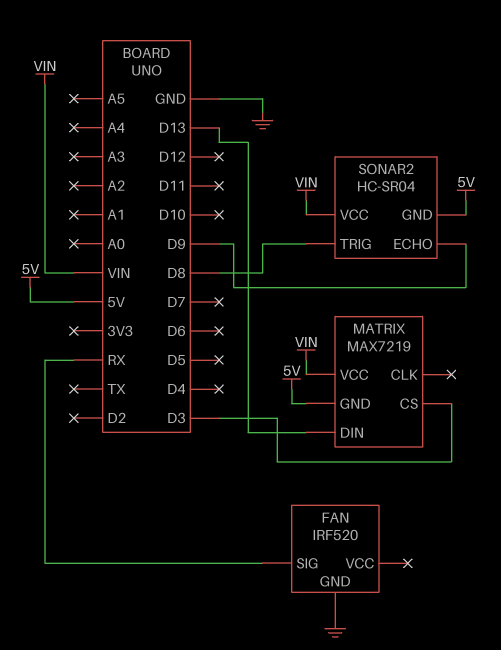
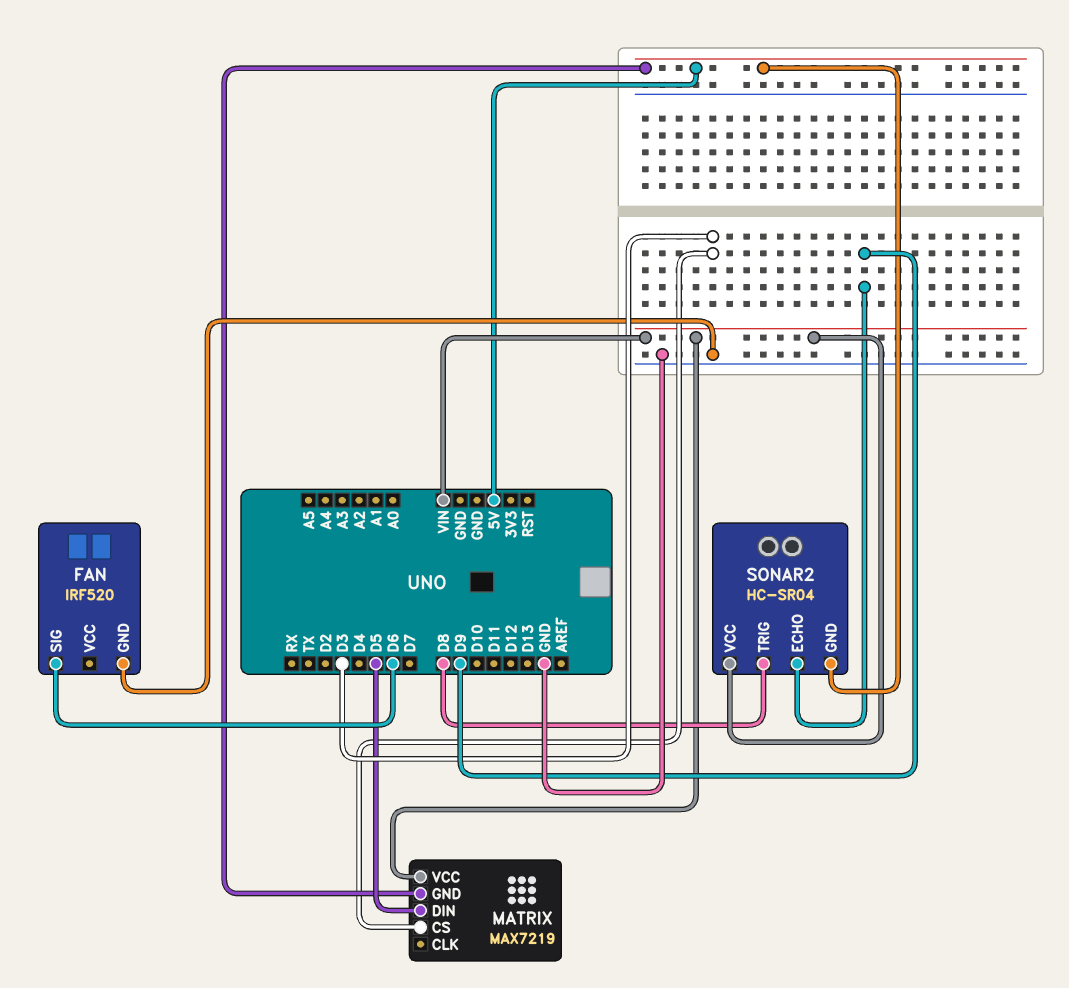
FAN pin SIG: RX -> D6
MATRIX pin DIN: D13 -> D5

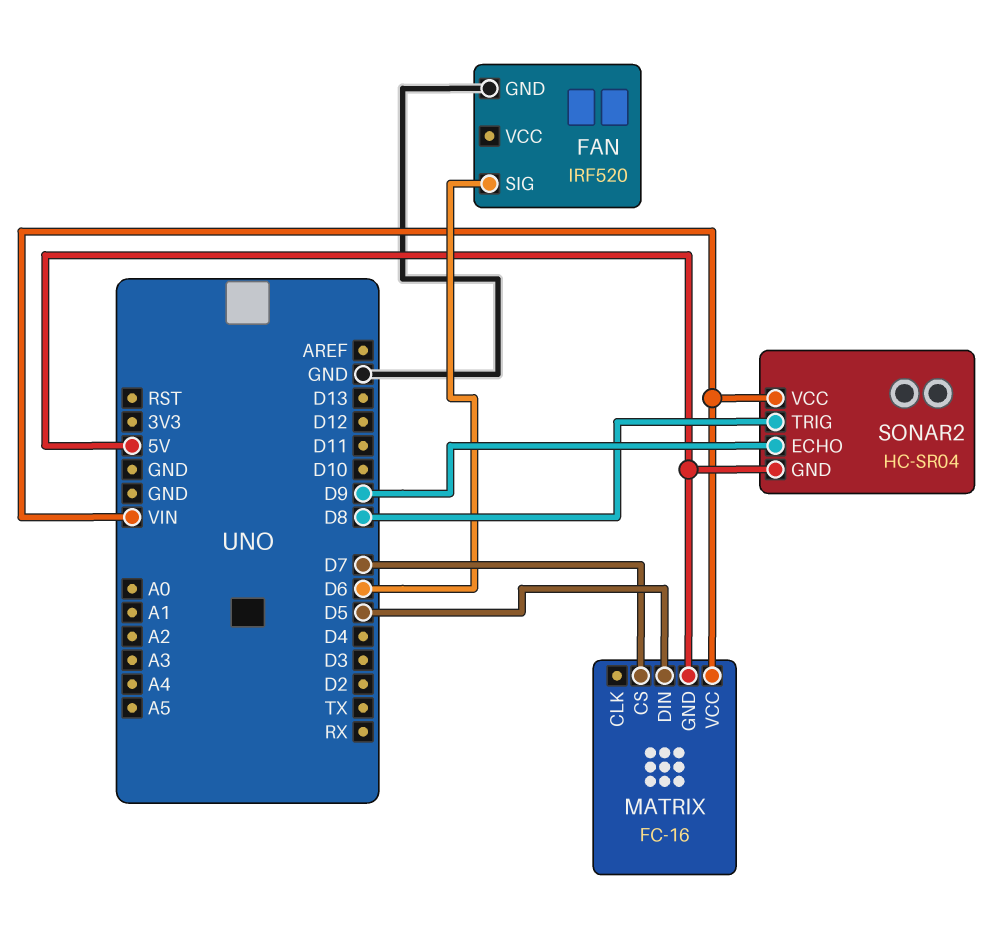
MATRIX: MAX7219 -> FC-16
MATRIX pin CS: D3 -> D7

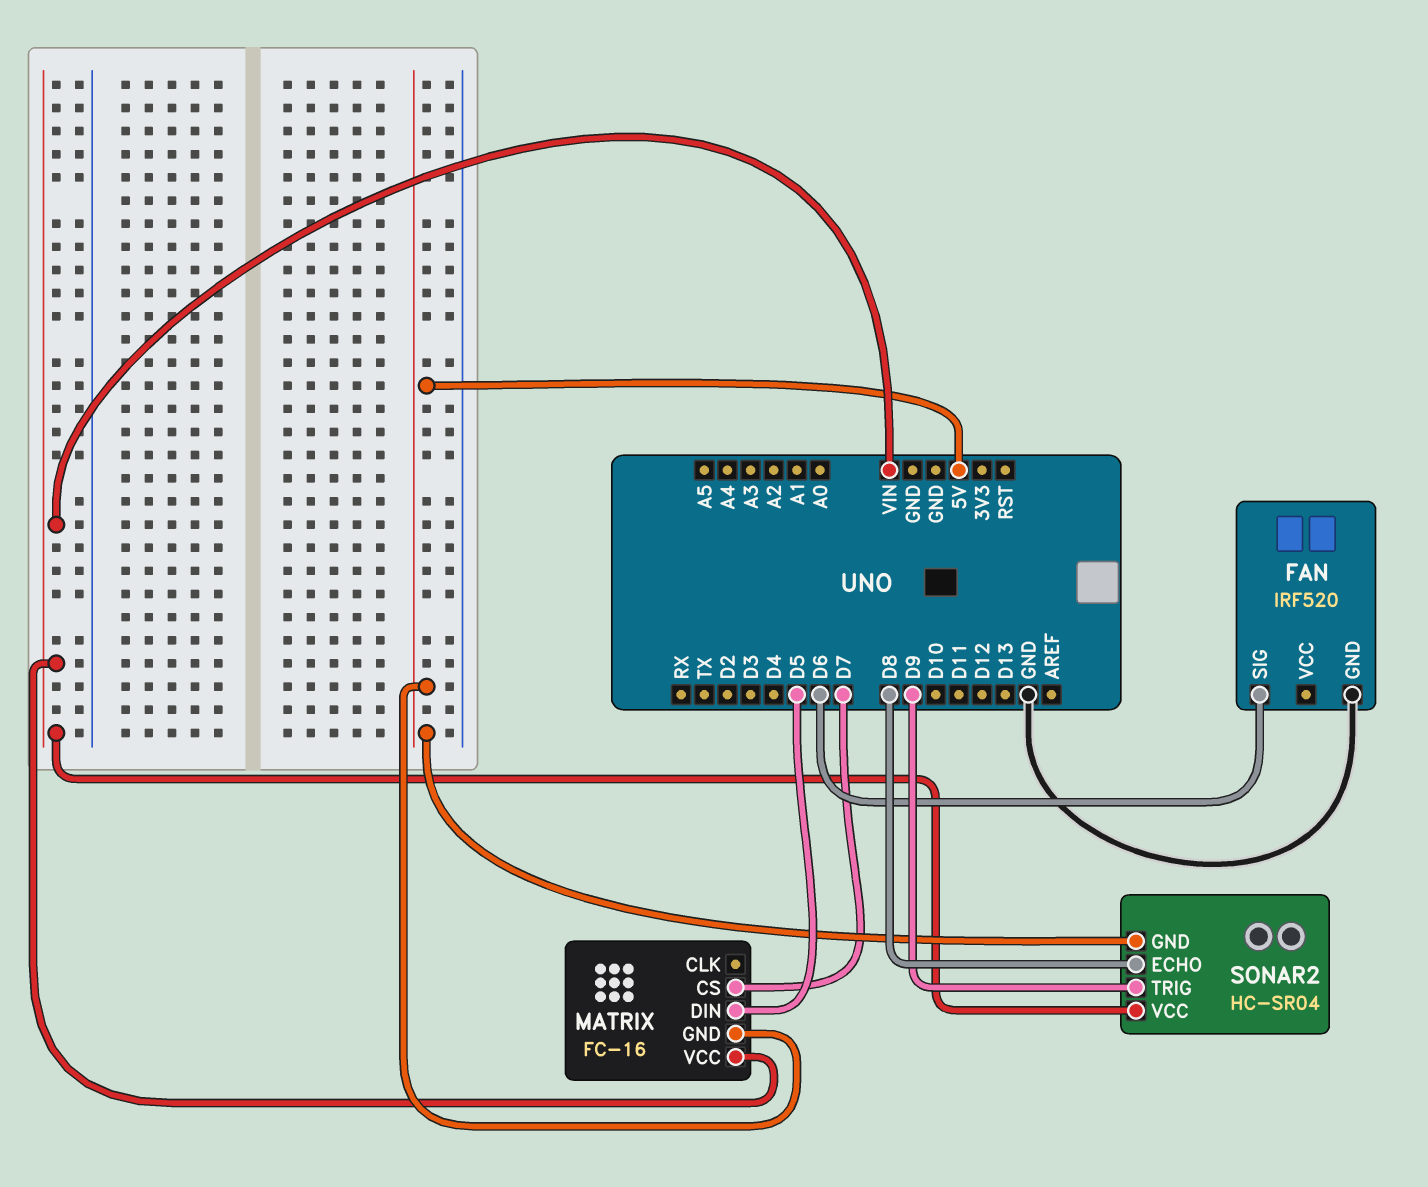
SONAR2 pin ECHO: D9 -> D8
SONAR2 pin TRIG: D8 -> D9

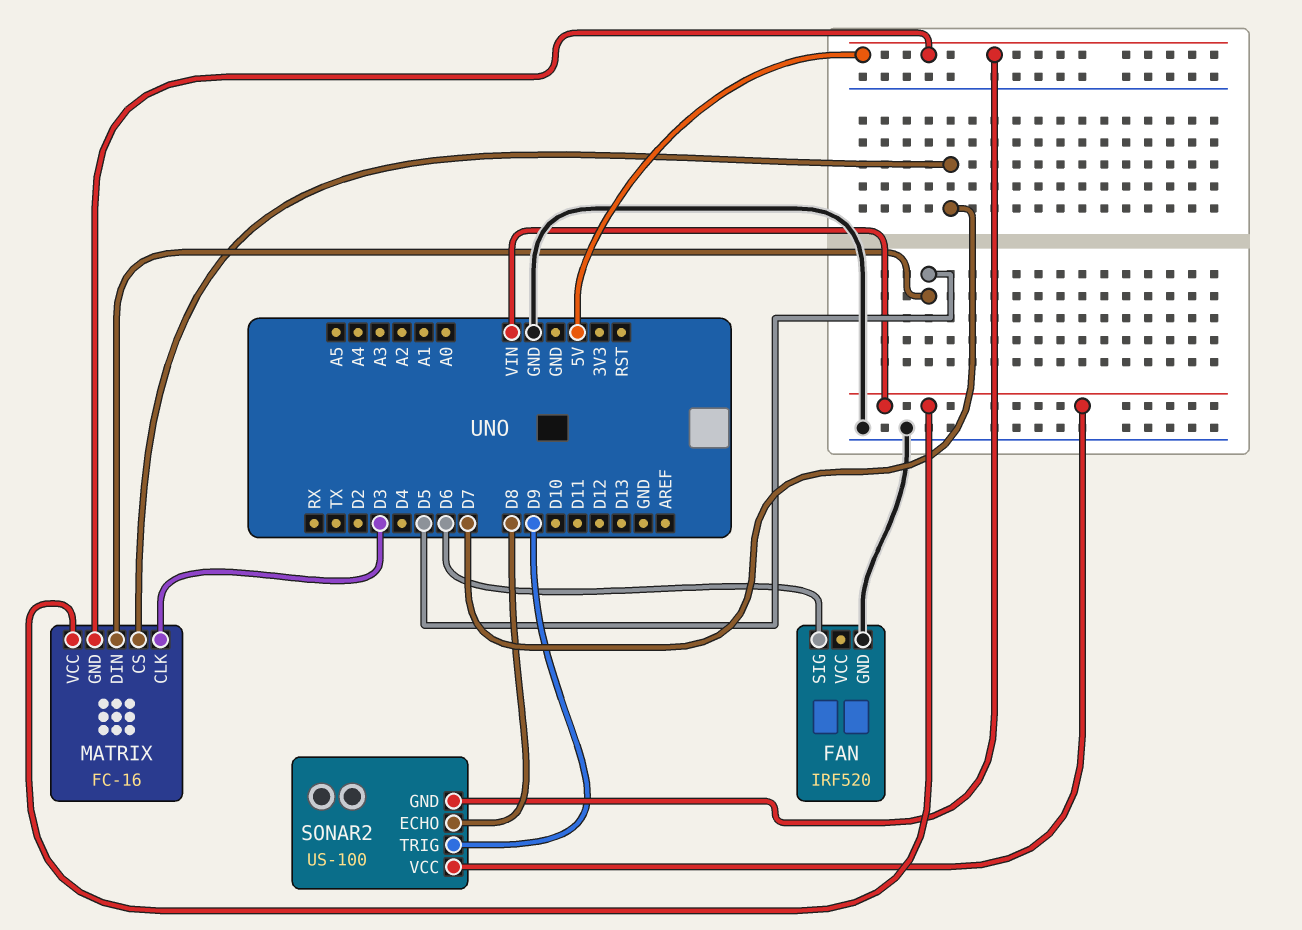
MATRIX pin CLK: none -> D3
SONAR2: HC-SR04 -> US-100

